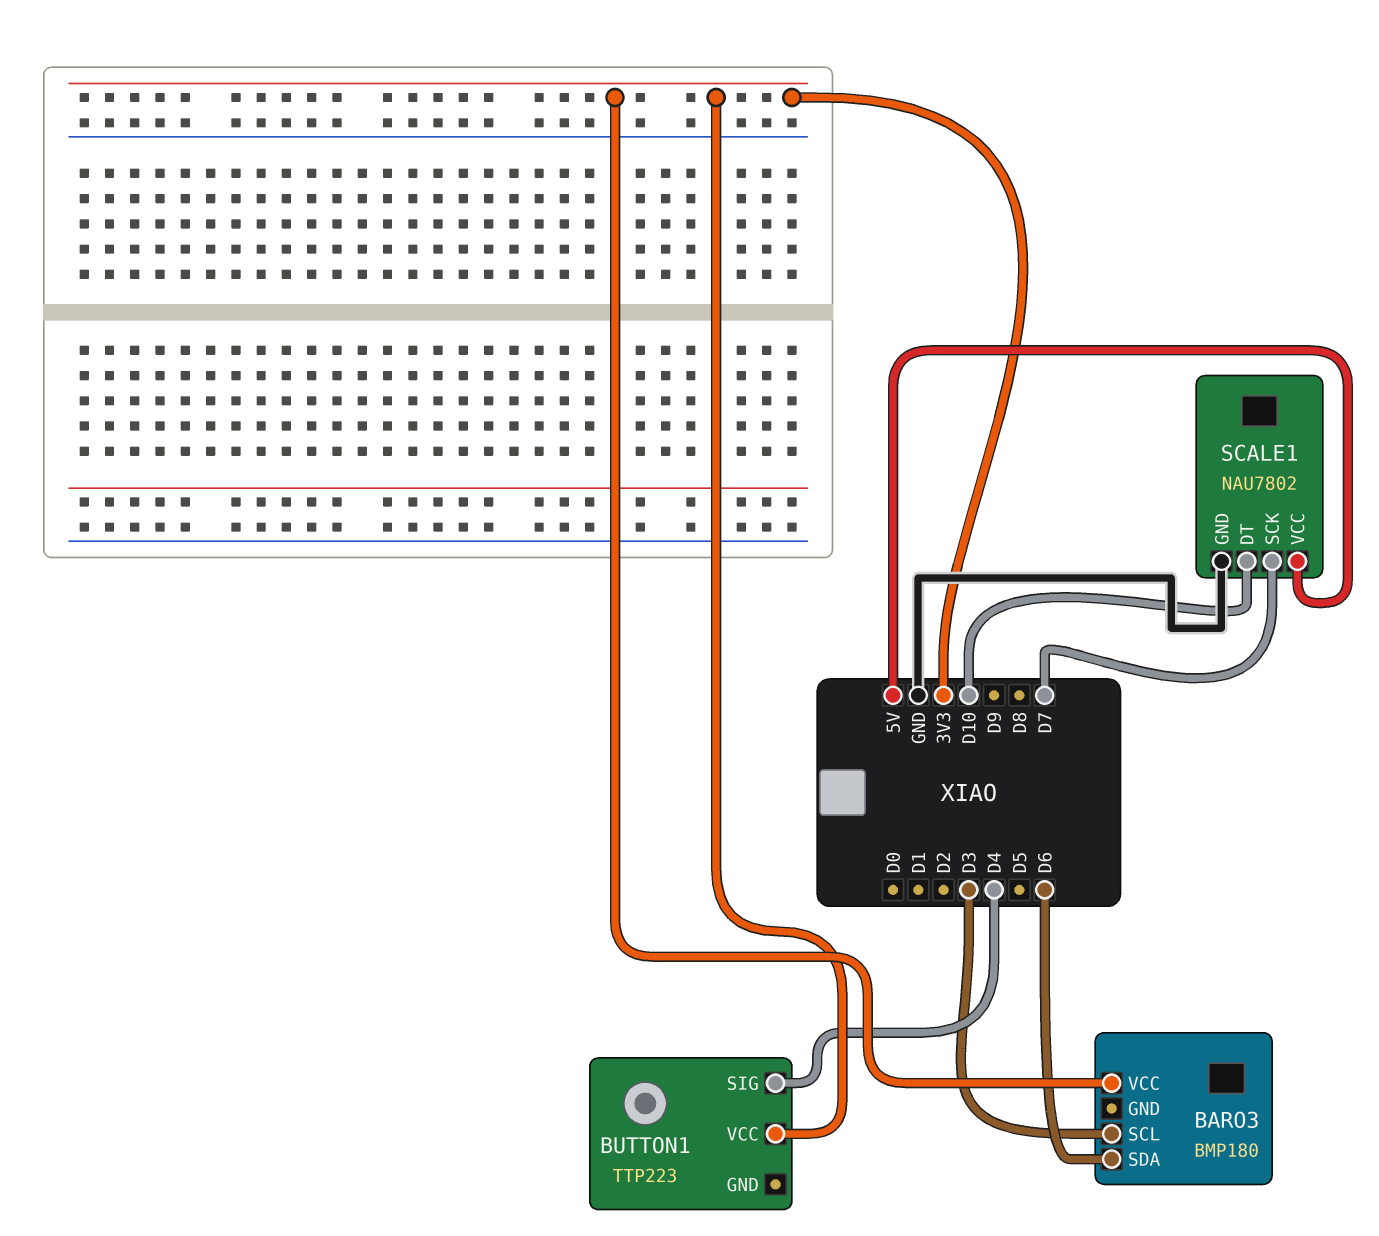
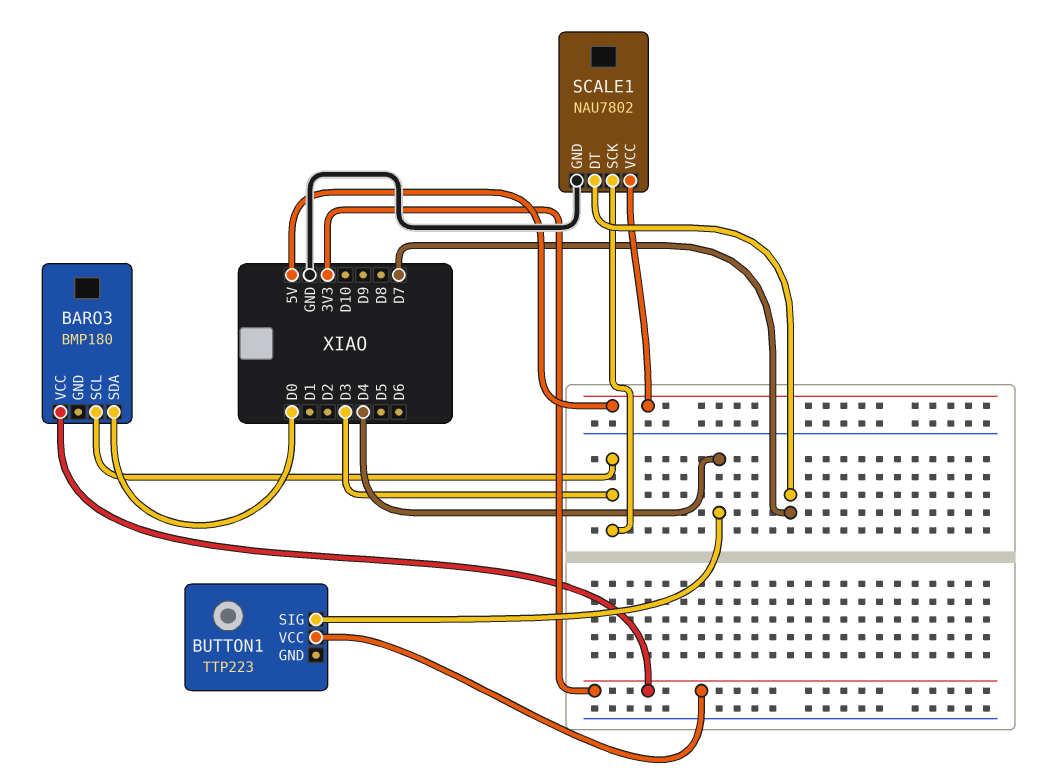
BARO3 pin SDA: D6 -> D0
SCALE1 pin DT: D10 -> D7
SCALE1 pin SCK: D7 -> D3

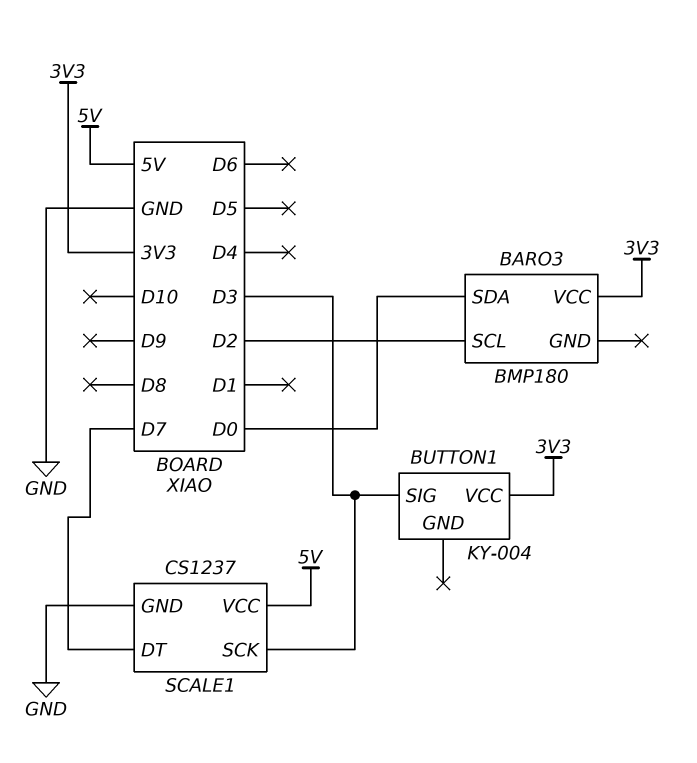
BARO3 pin SCL: D3 -> D2
BUTTON1: TTP223 -> KY-004
BUTTON1 pin SIG: D4 -> D3
SCALE1: NAU7802 -> CS1237

